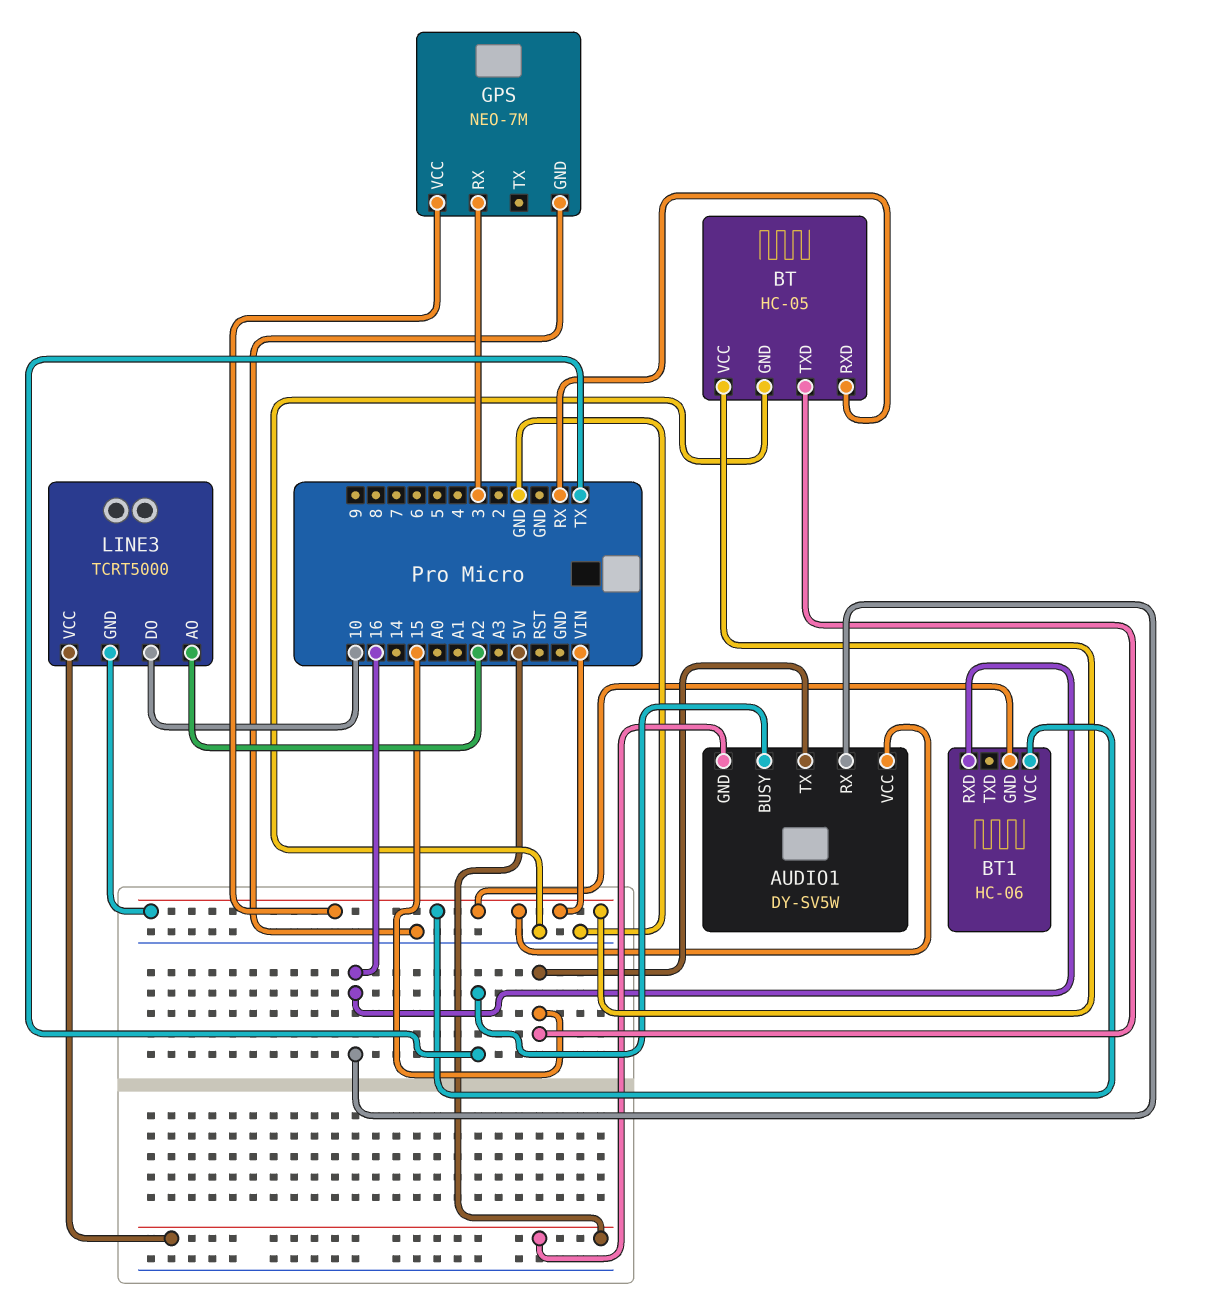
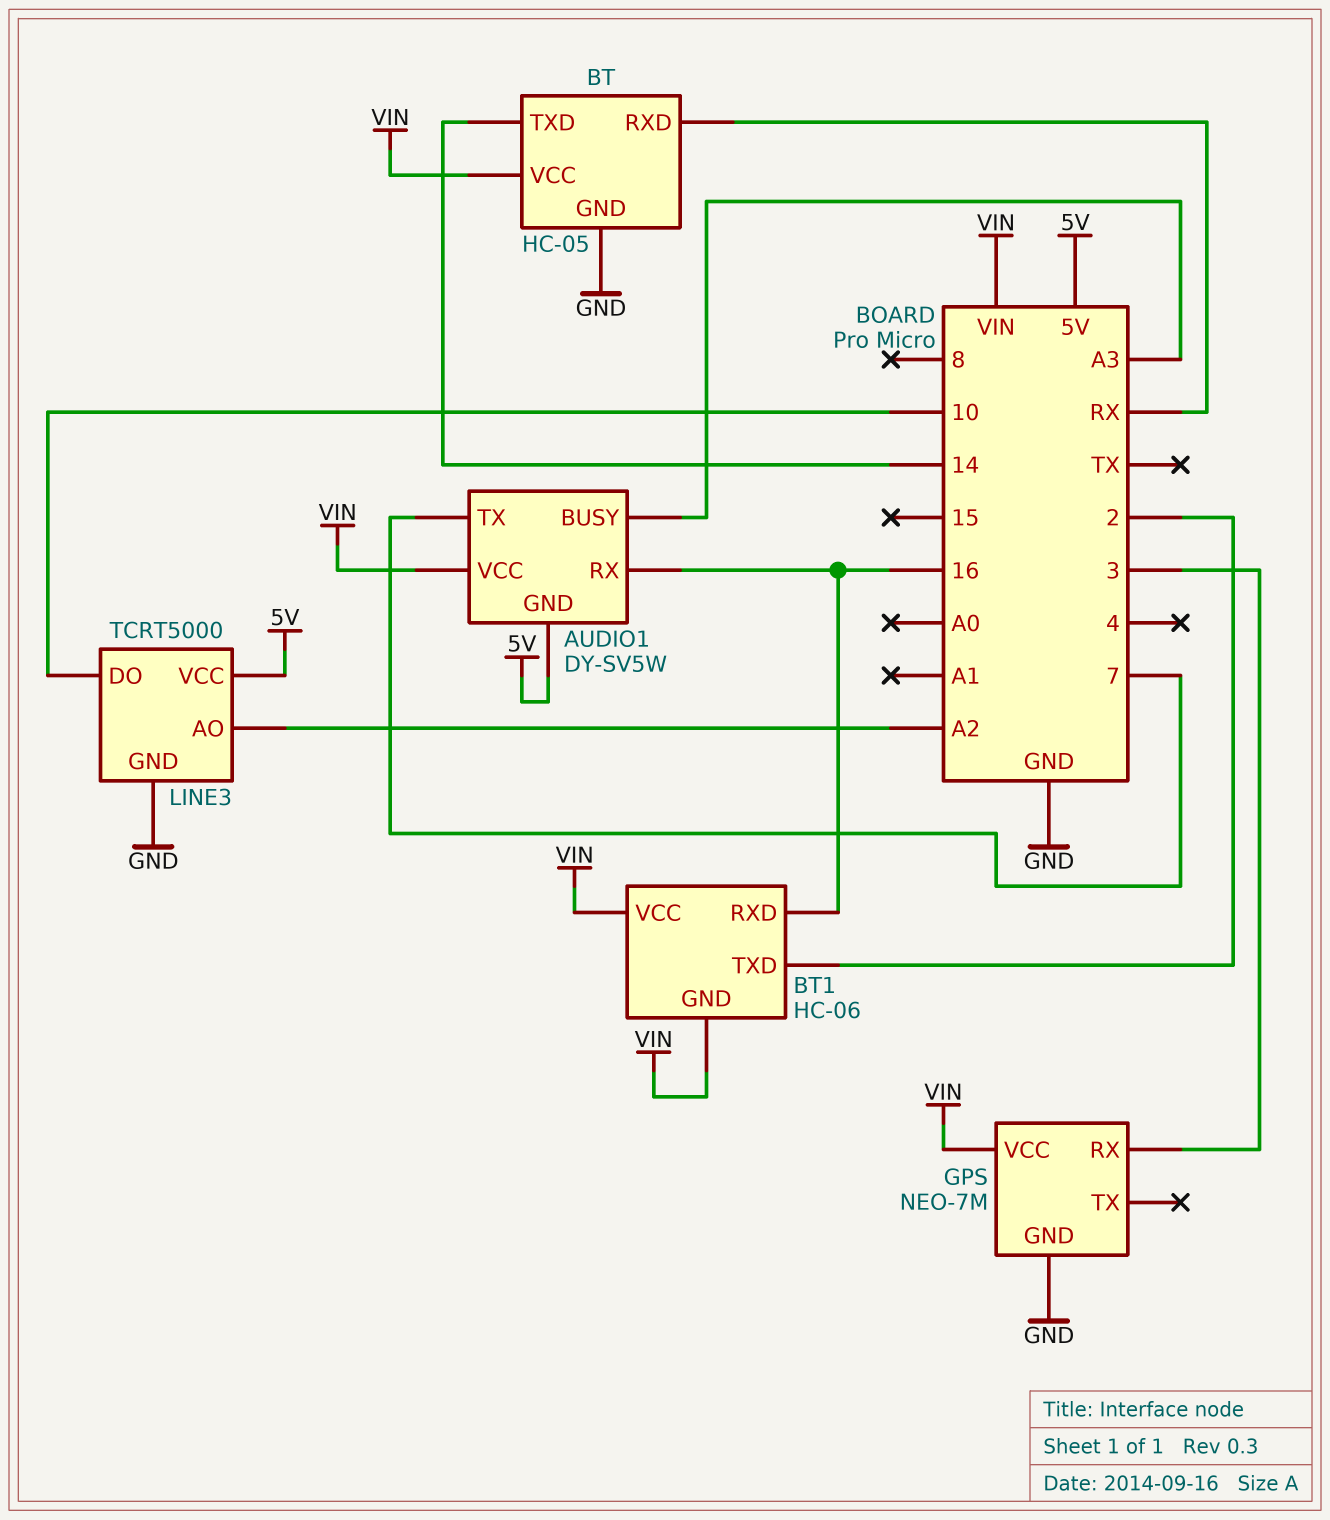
AUDIO1 pin BUSY: TX -> A3
AUDIO1 pin TX: 15 -> 7
BT pin TXD: 15 -> 14
BT1 pin TXD: none -> 2
LINE3 pin GND: VIN -> GND

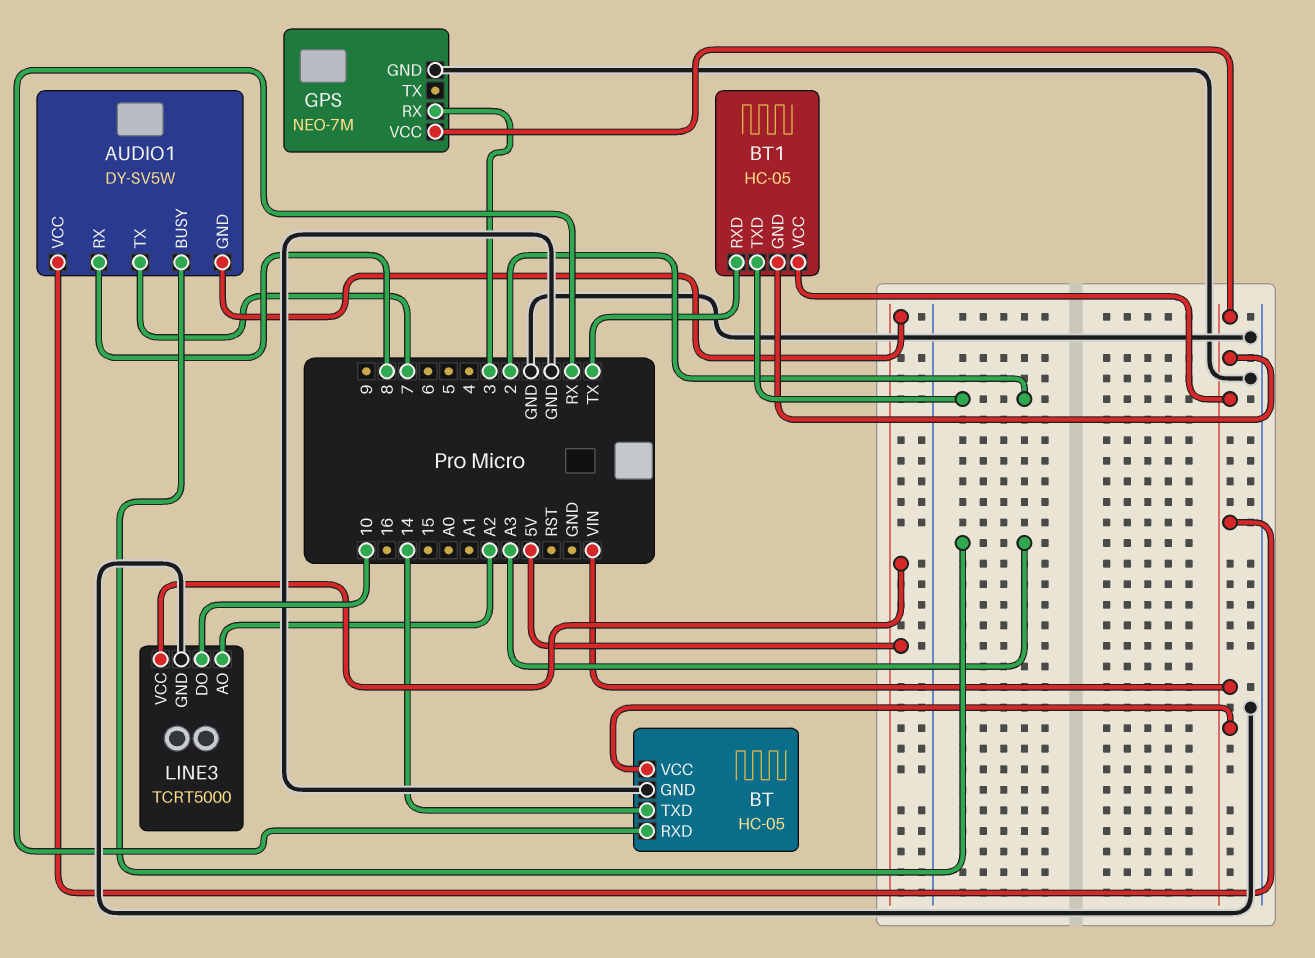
AUDIO1 pin RX: 16 -> 8
BT1: HC-06 -> HC-05
BT1 pin RXD: 16 -> TX

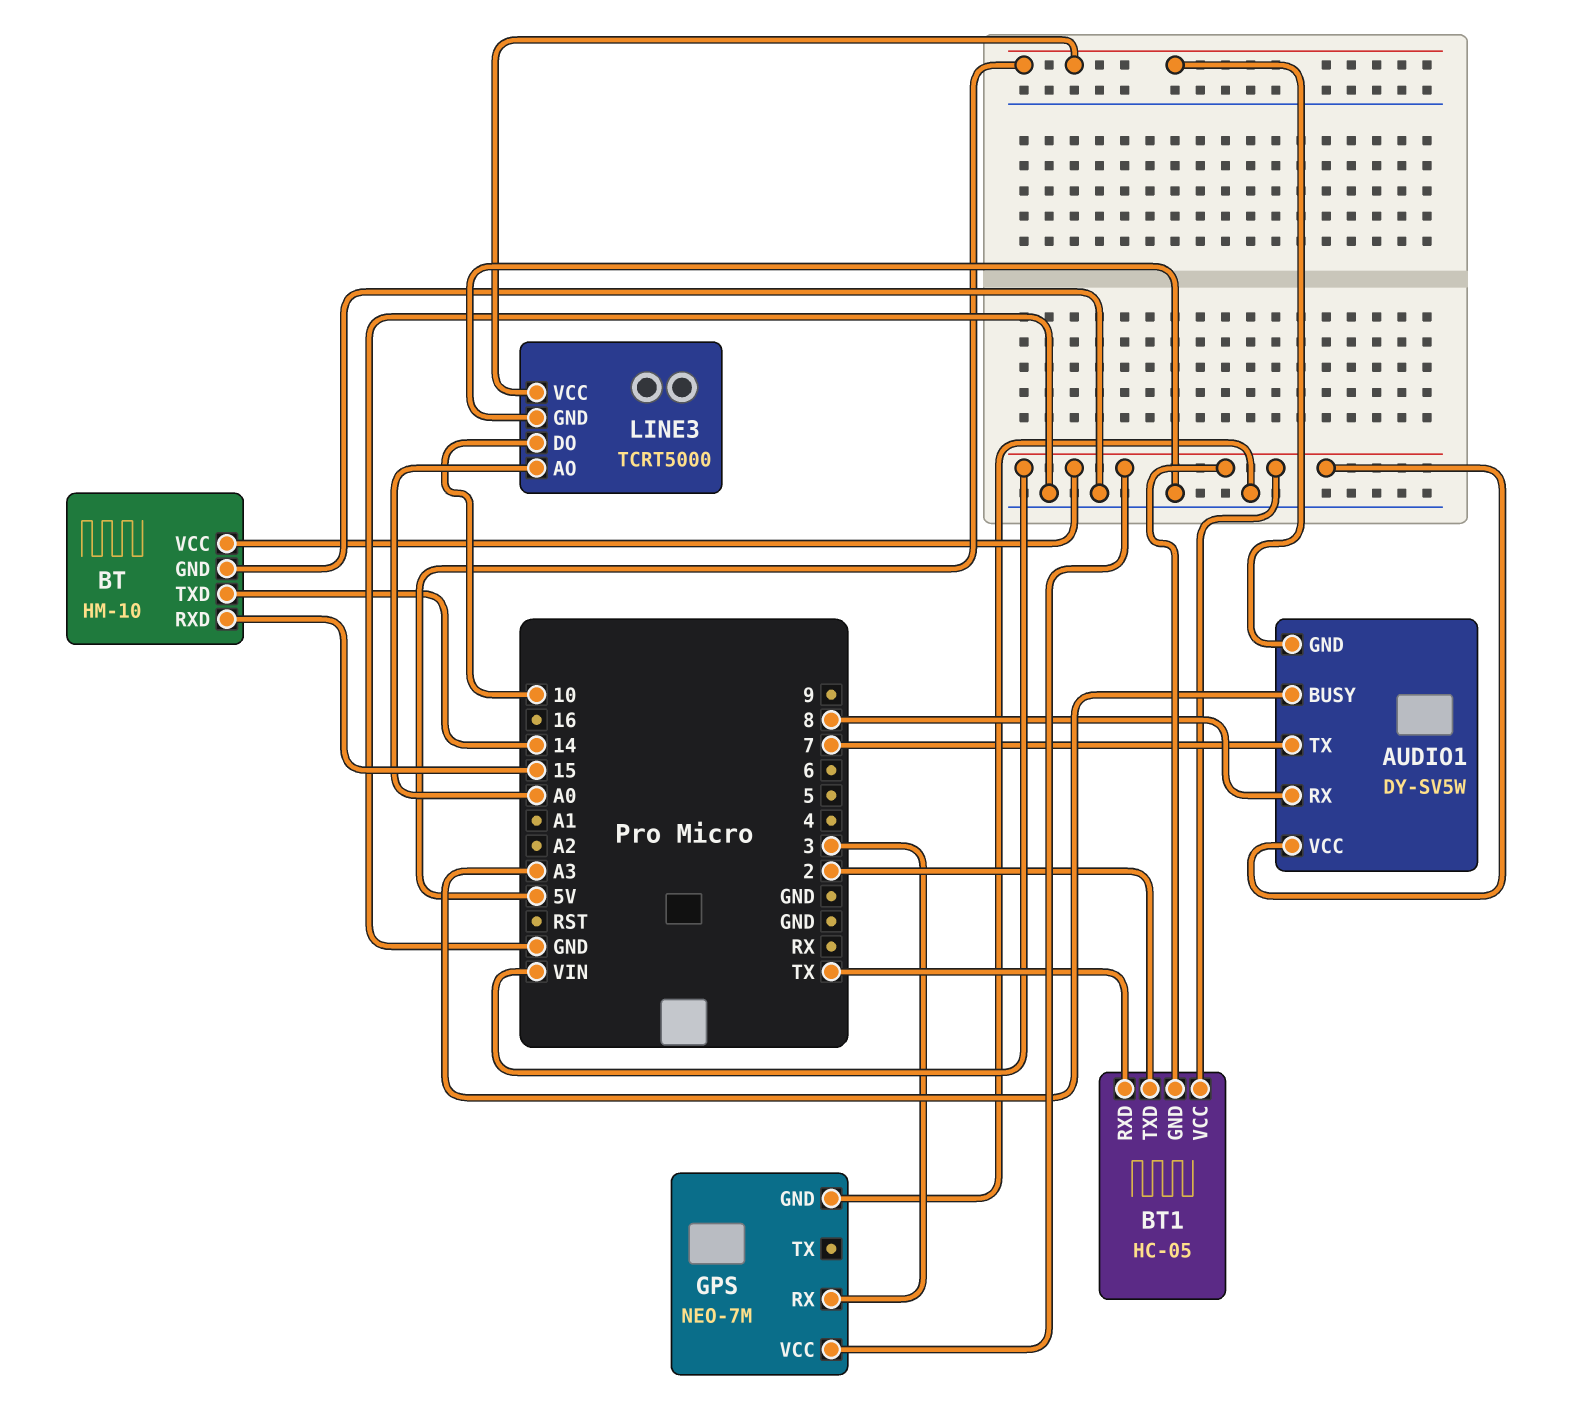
BT: HC-05 -> HM-10
BT pin RXD: RX -> 15
LINE3 pin AO: A2 -> A0

